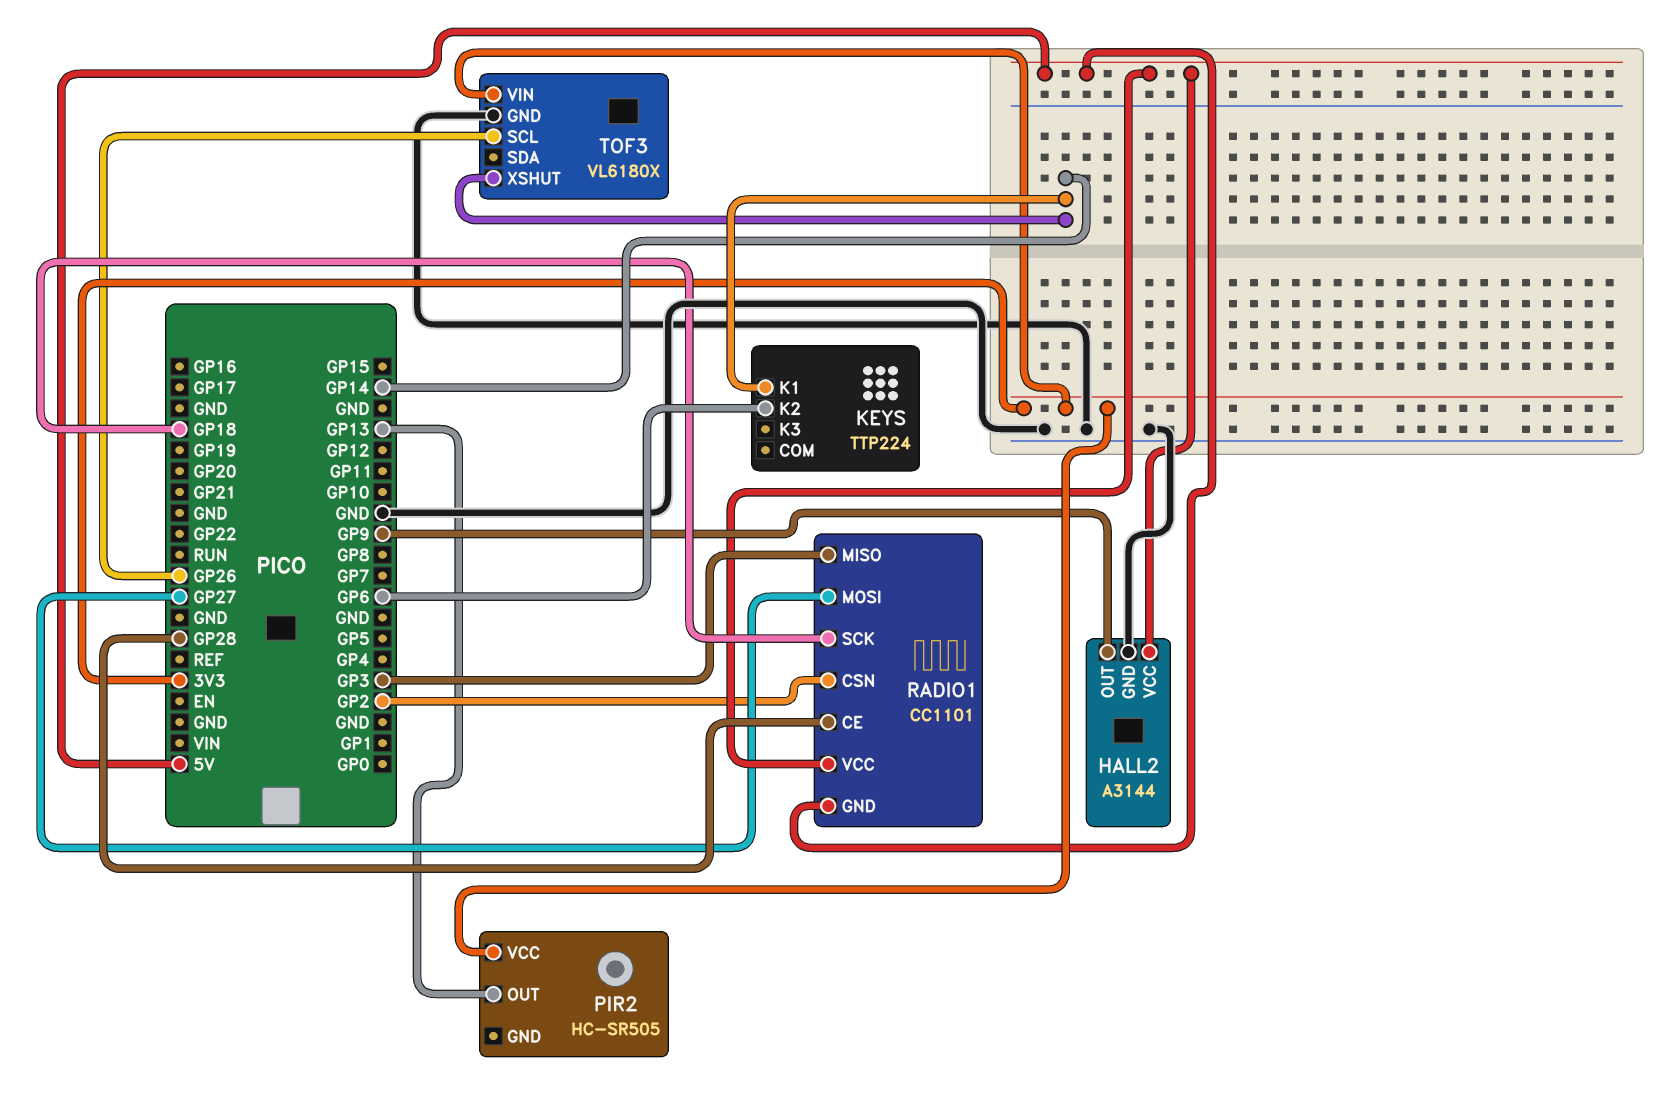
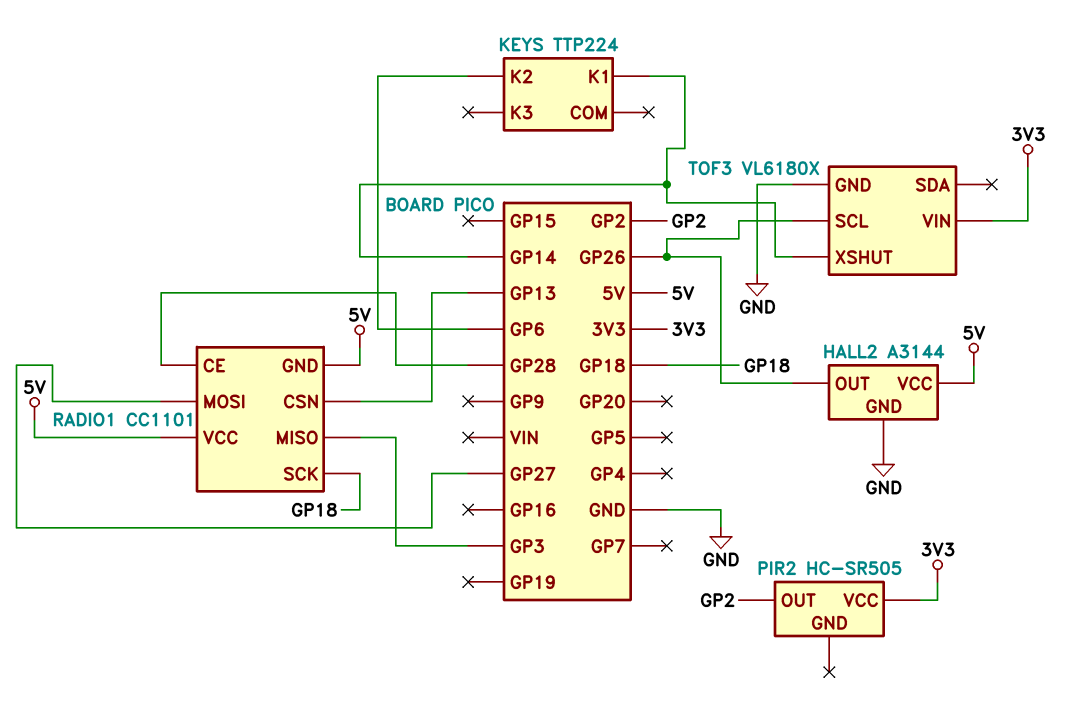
HALL2 pin OUT: GP9 -> GP26
PIR2 pin OUT: GP13 -> GP2
RADIO1 pin CSN: GP2 -> GP13

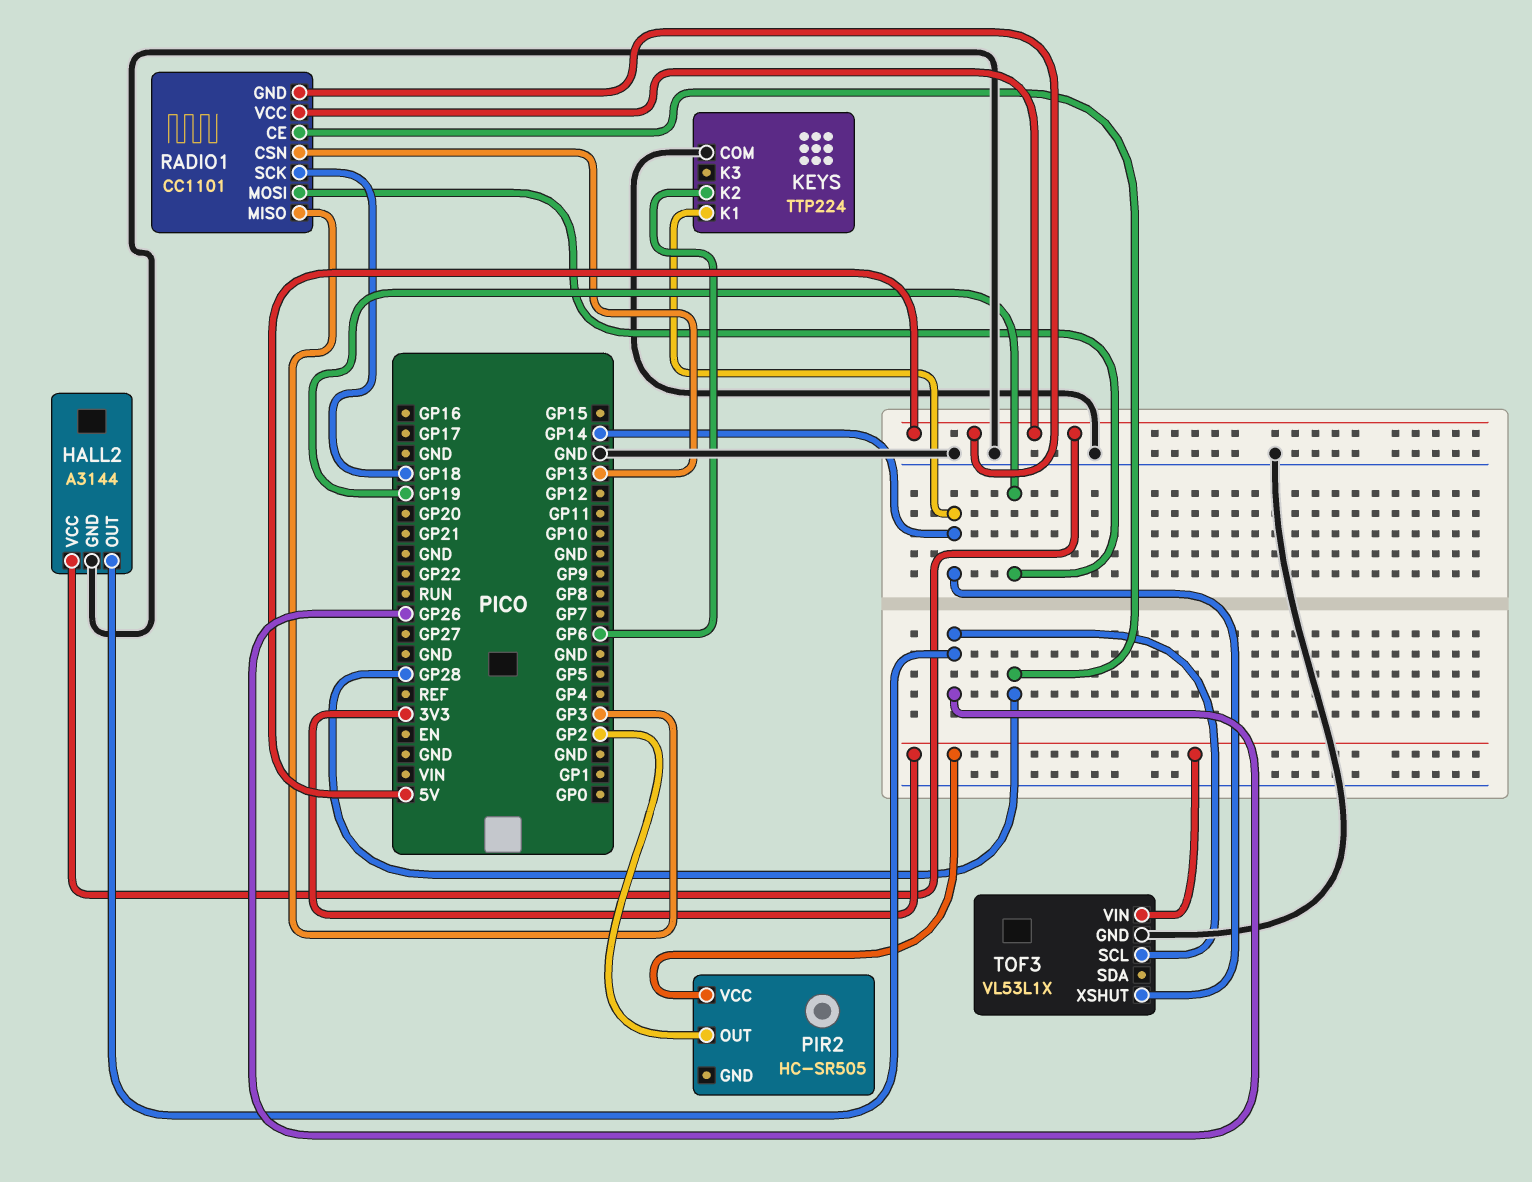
KEYS pin COM: none -> GND
RADIO1 pin MOSI: GP27 -> GP19
TOF3: VL6180X -> VL53L1X

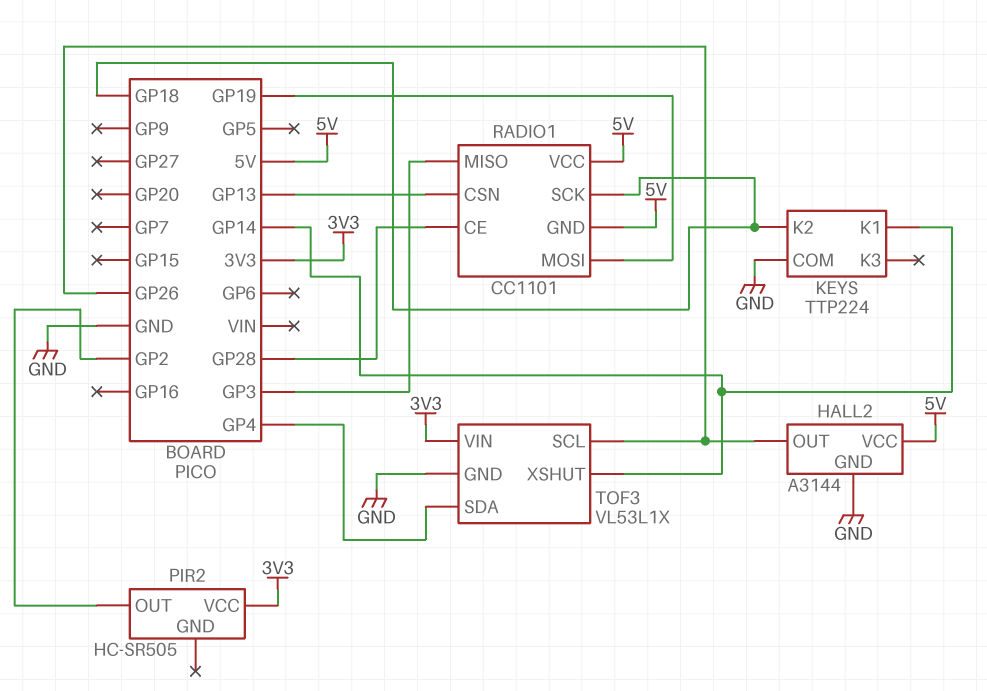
KEYS pin K2: GP6 -> GP18
TOF3 pin SDA: none -> GP4

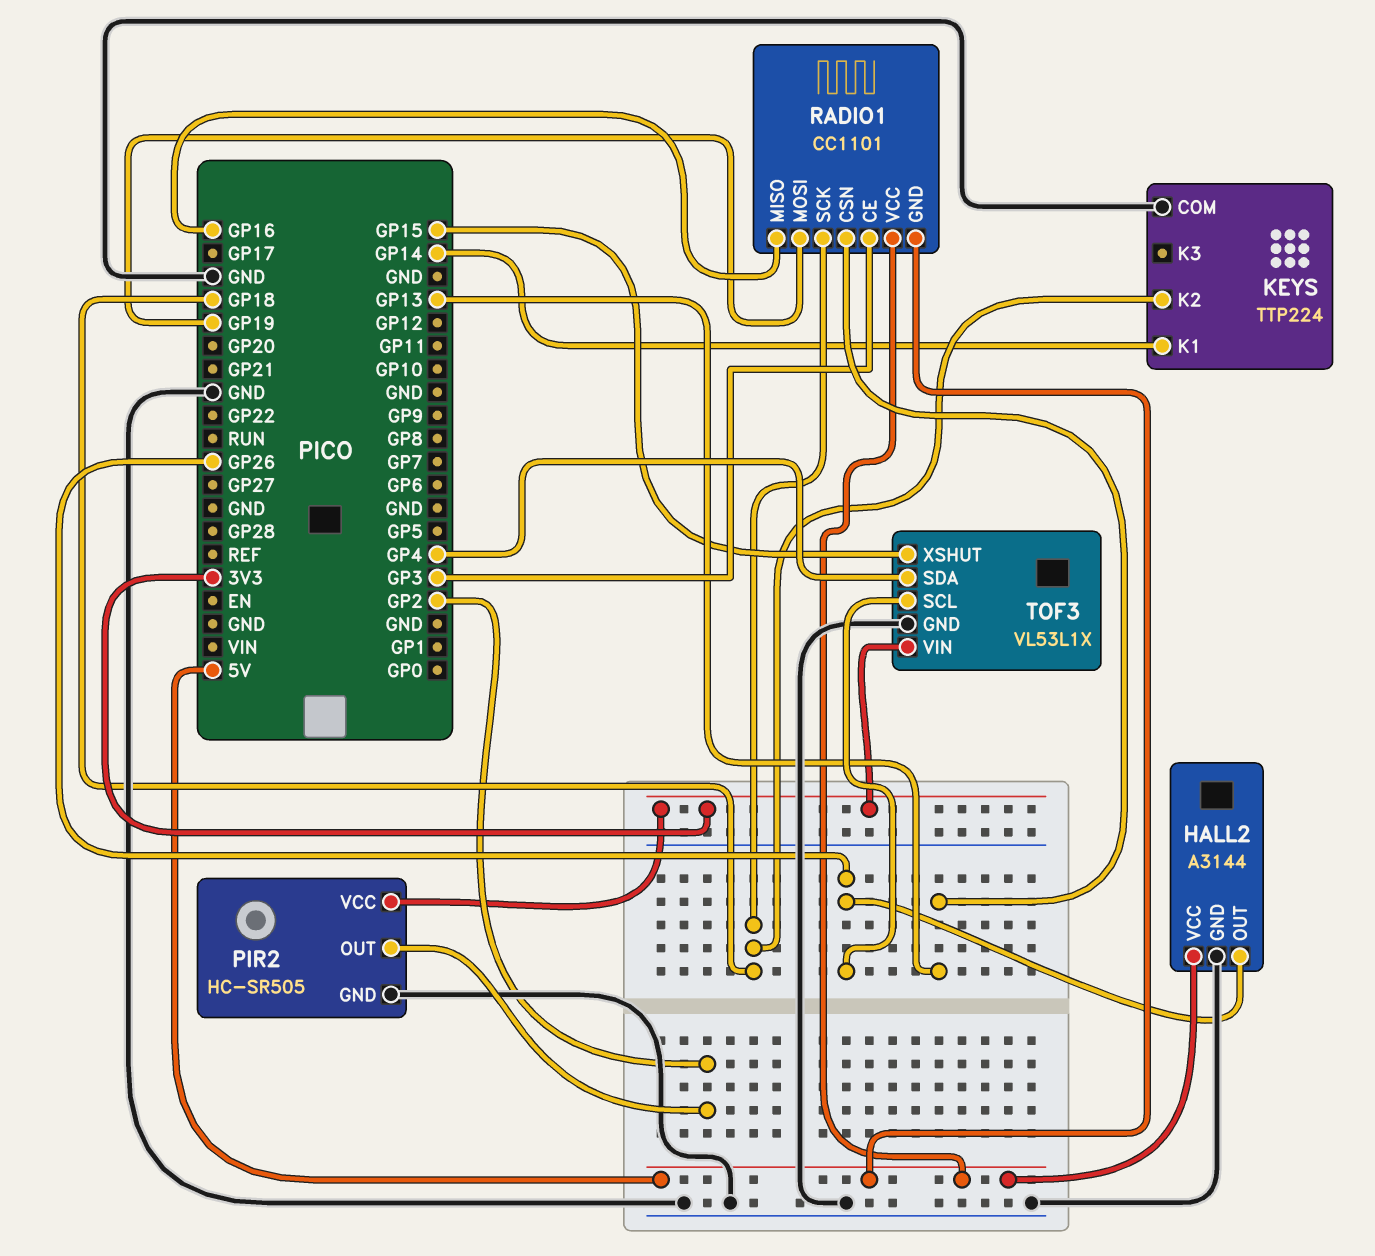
PIR2 pin GND: none -> GND
RADIO1 pin CE: GP28 -> GP3
RADIO1 pin MISO: GP3 -> GP16
TOF3 pin XSHUT: GP14 -> GP15

